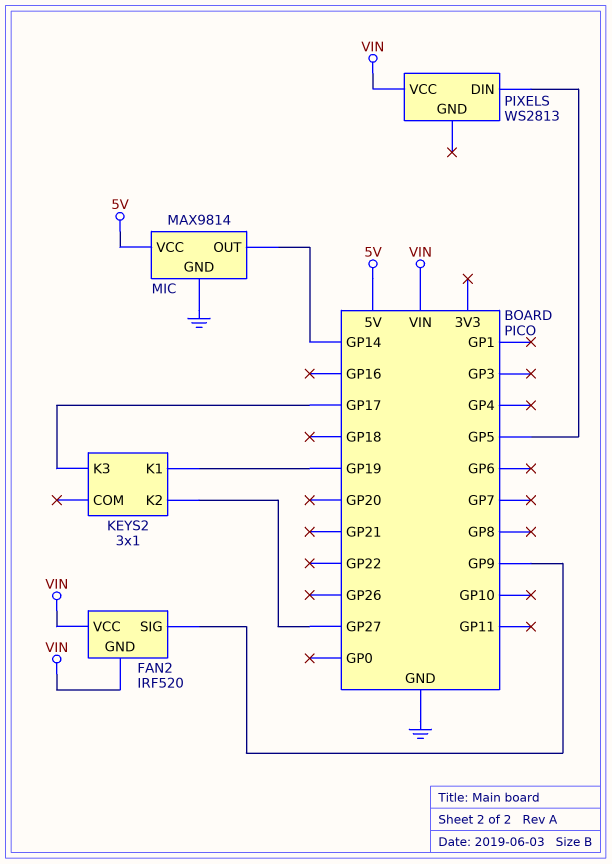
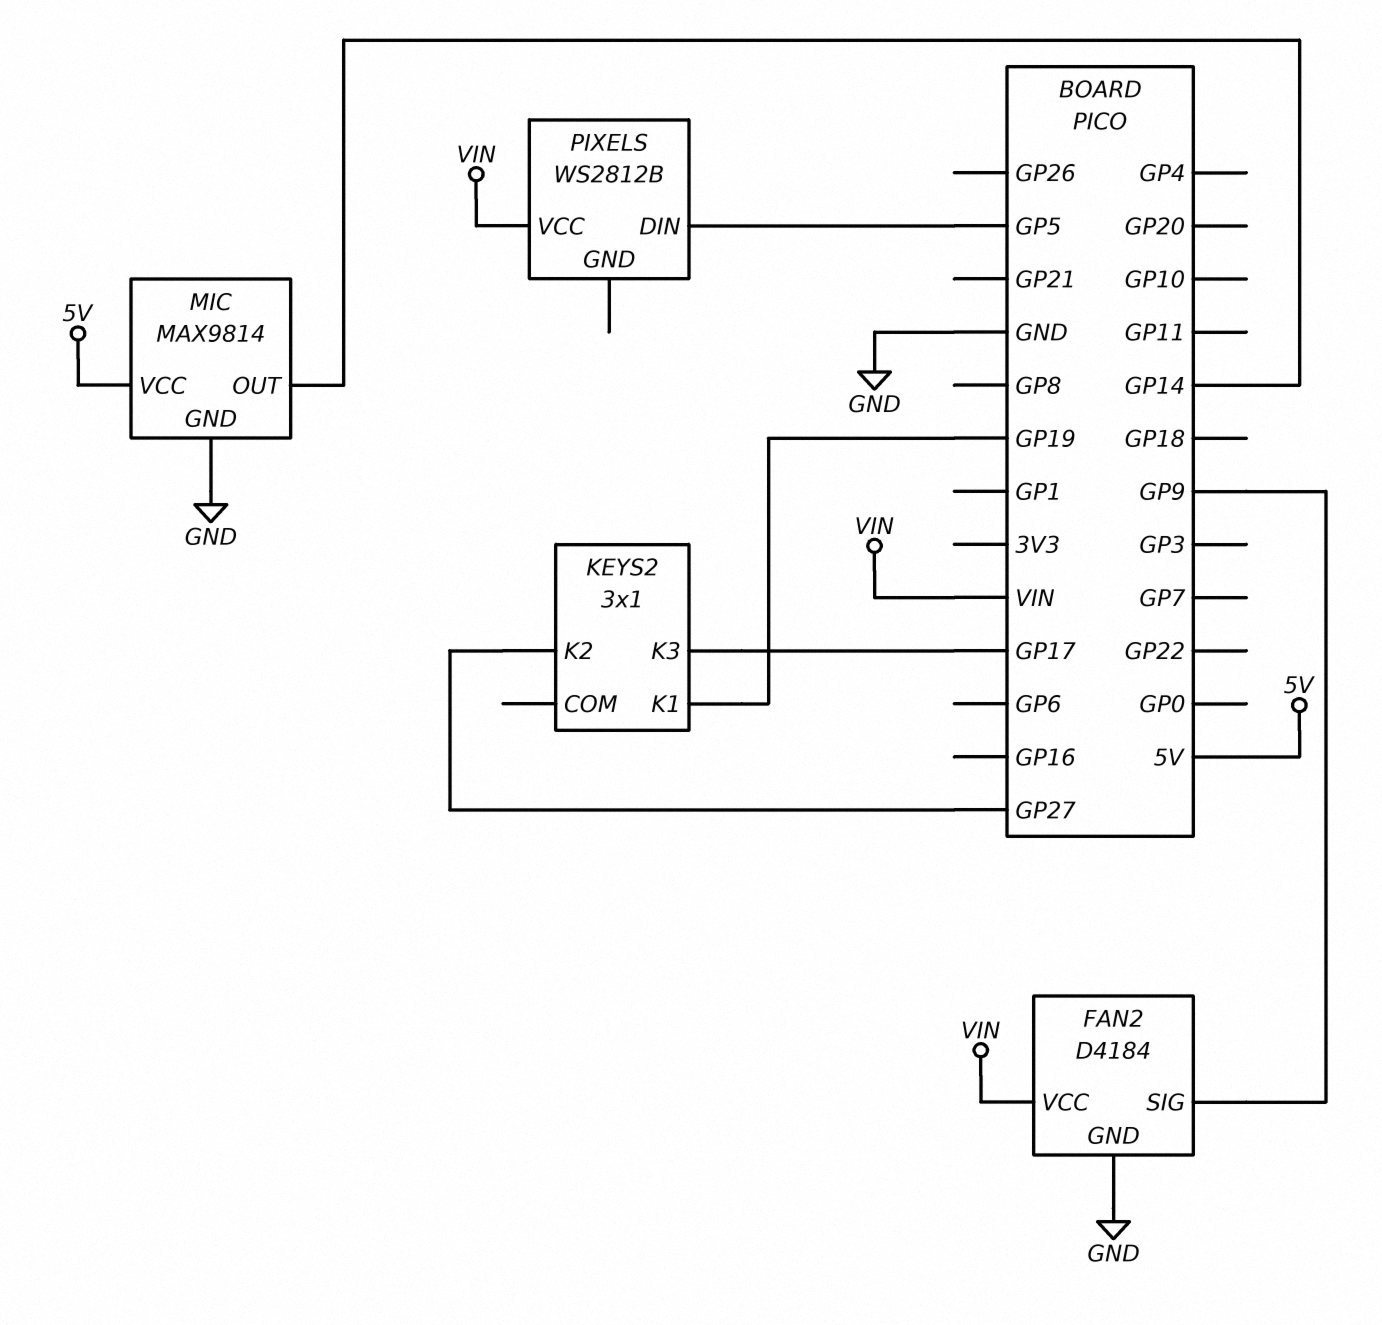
FAN2: IRF520 -> D4184
FAN2 pin GND: VIN -> GND
PIXELS: WS2813 -> WS2812B

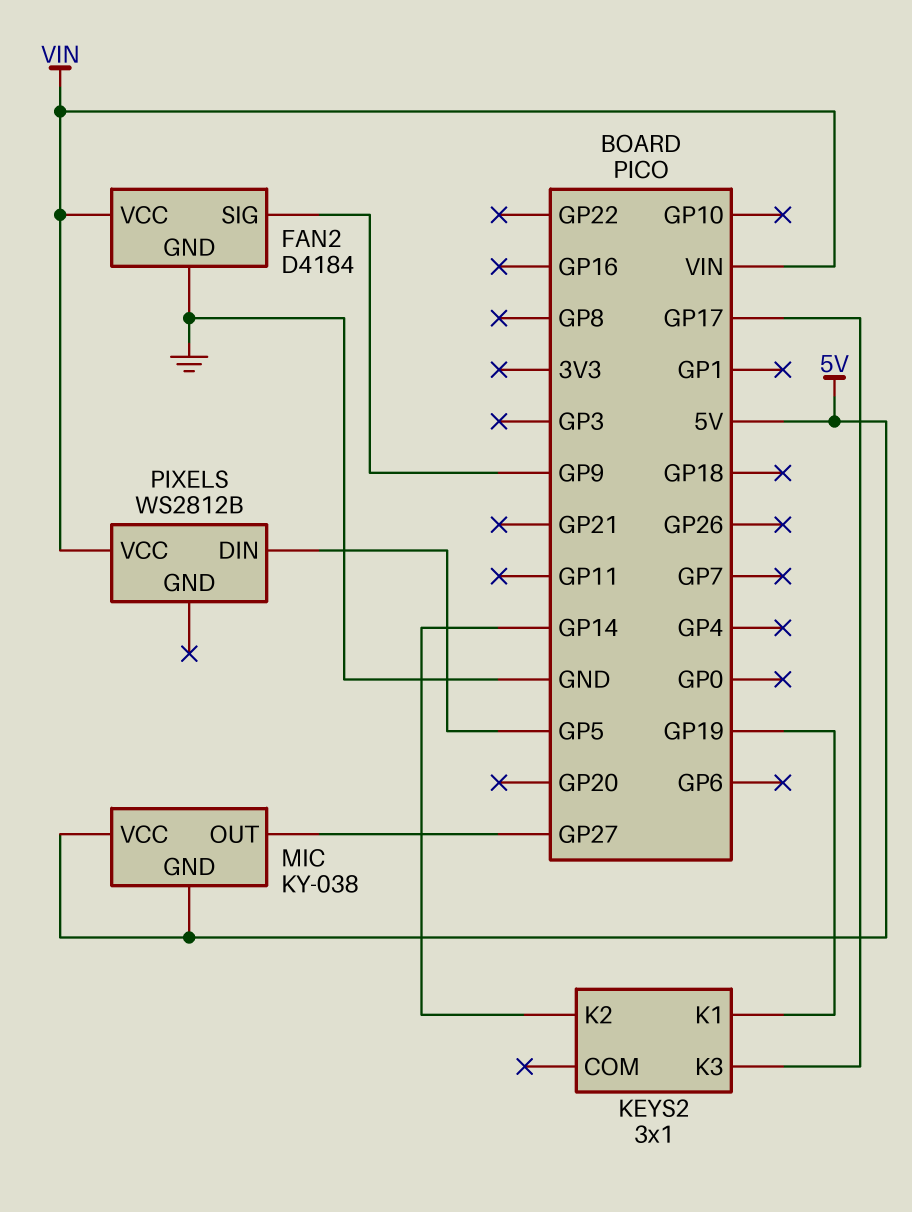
KEYS2 pin K2: GP27 -> GP14
MIC: MAX9814 -> KY-038
MIC pin GND: GND -> 5V
MIC pin OUT: GP14 -> GP27

